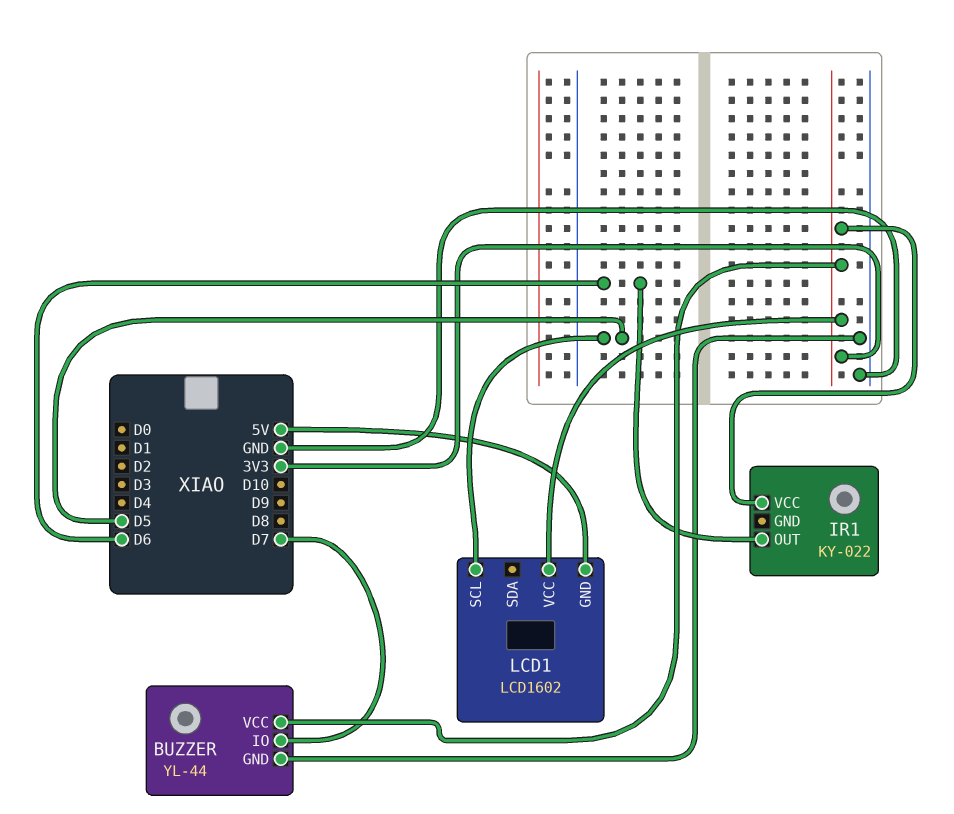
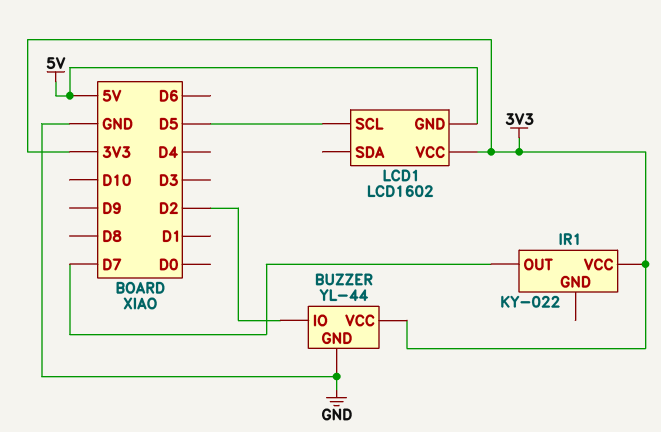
BUZZER pin IO: D7 -> D2
IR1 pin OUT: D6 -> D7

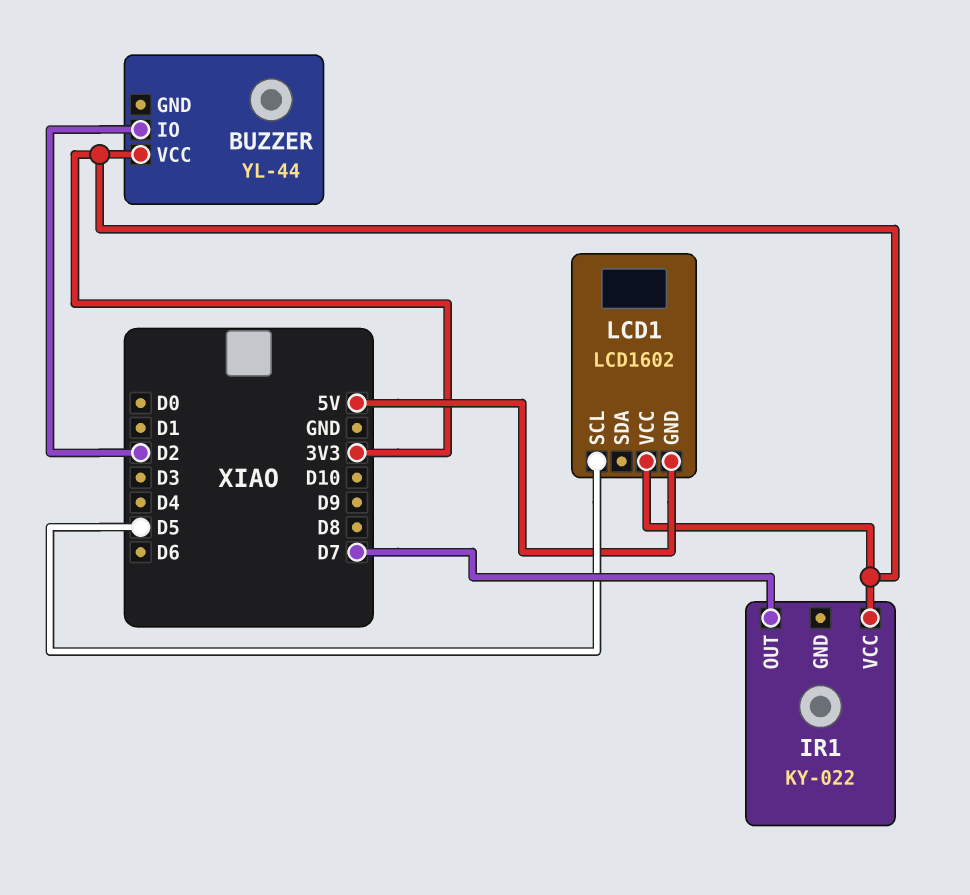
BUZZER pin GND: GND -> none

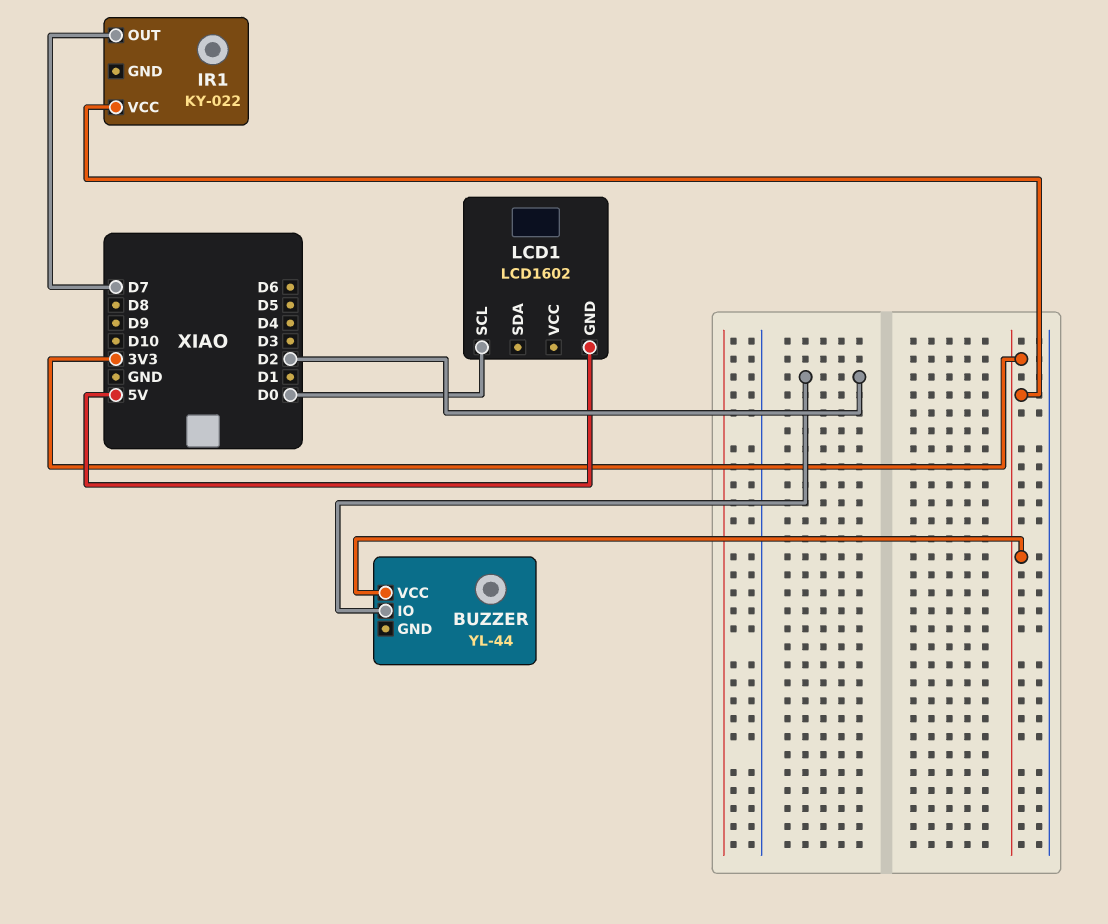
LCD1 pin SCL: D5 -> D0
LCD1 pin VCC: 3V3 -> none

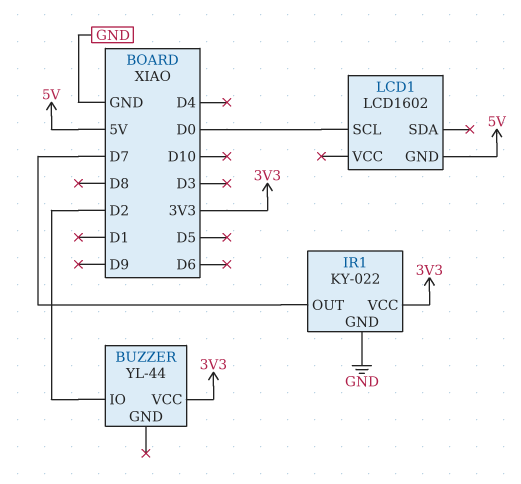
IR1 pin GND: none -> GND

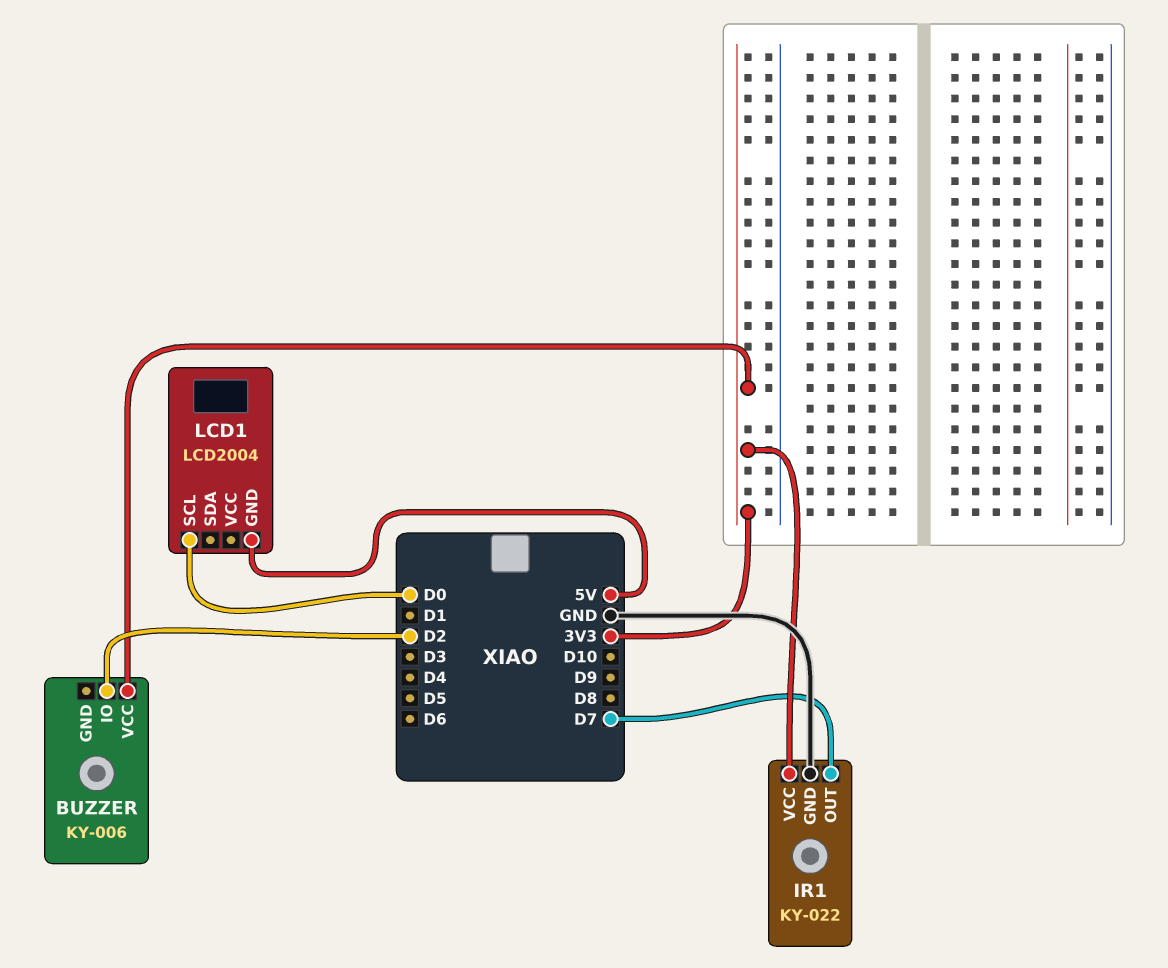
BUZZER: YL-44 -> KY-006
LCD1: LCD1602 -> LCD2004

